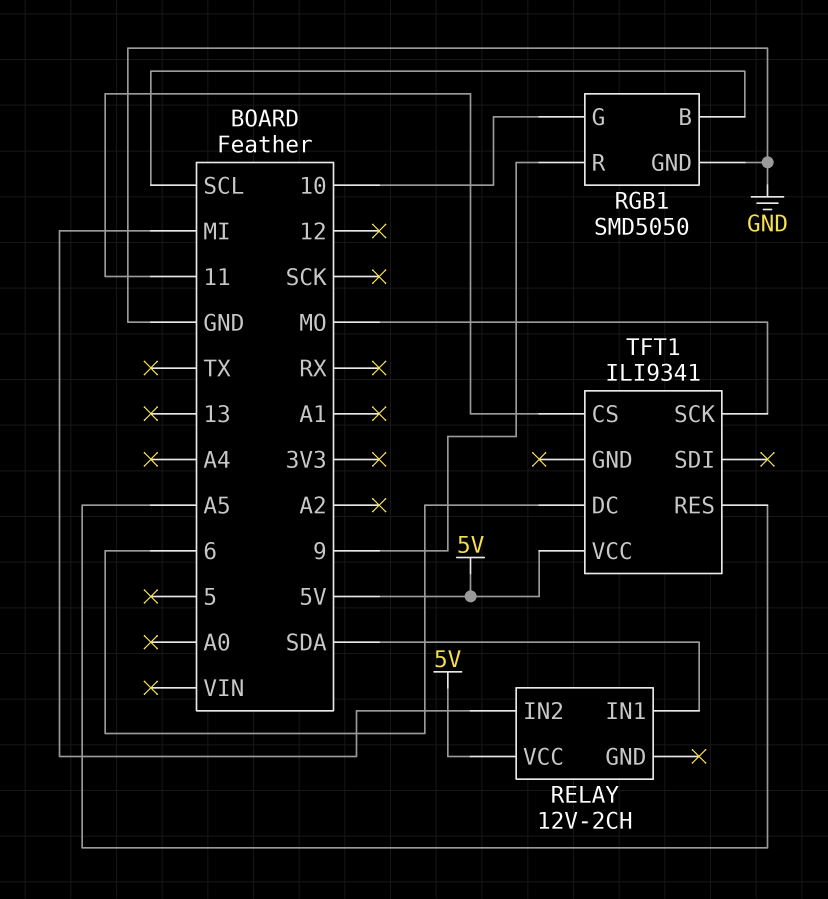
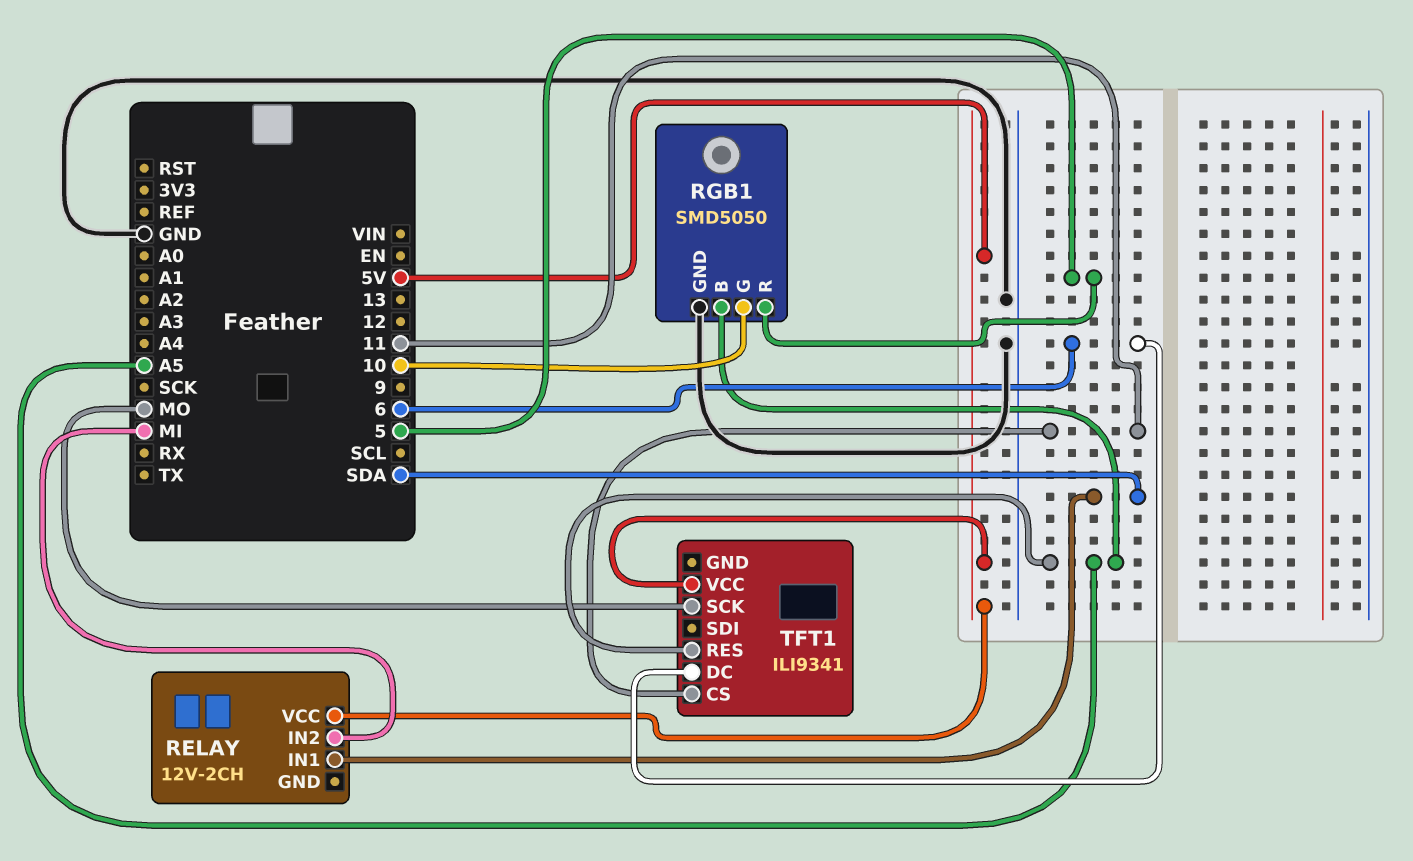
RGB1 pin B: SCL -> A5
RGB1 pin R: 9 -> 5

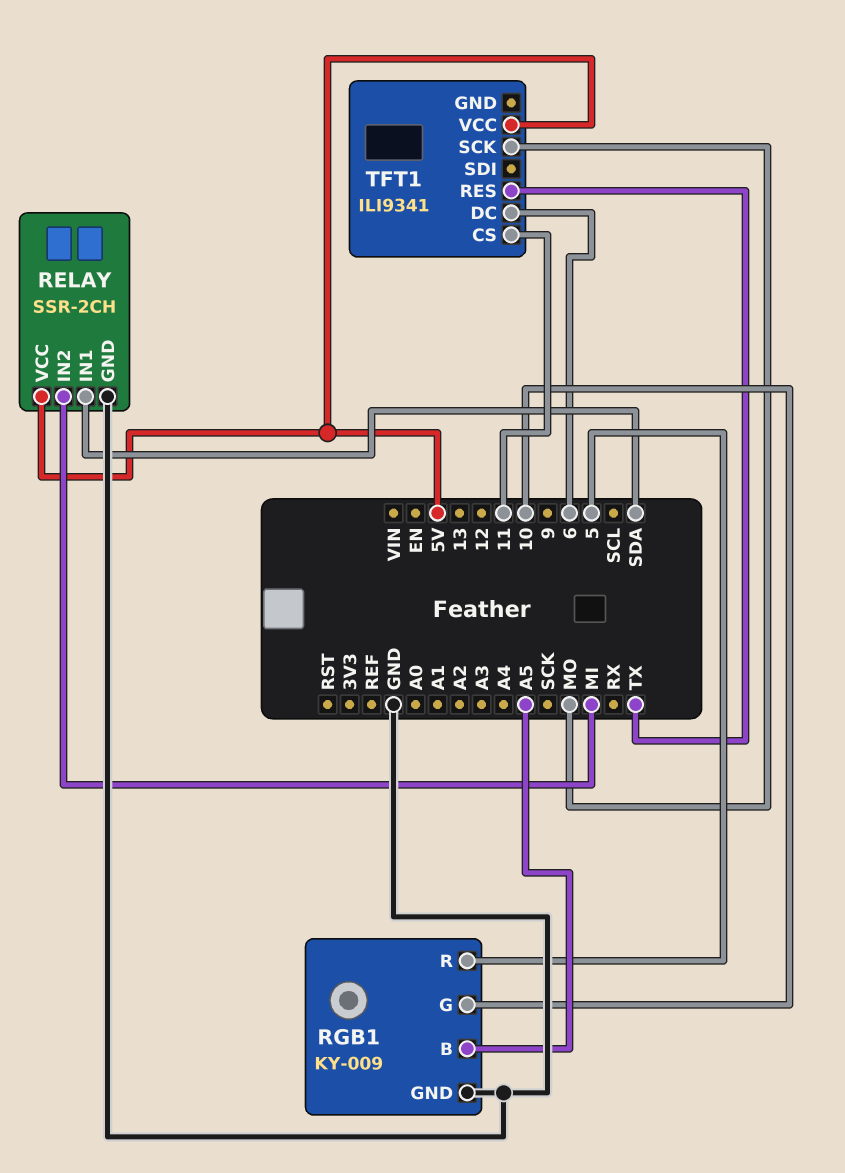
RELAY: 12V-2CH -> SSR-2CH
RELAY pin GND: none -> GND
RGB1: SMD5050 -> KY-009
TFT1 pin RES: A5 -> TX

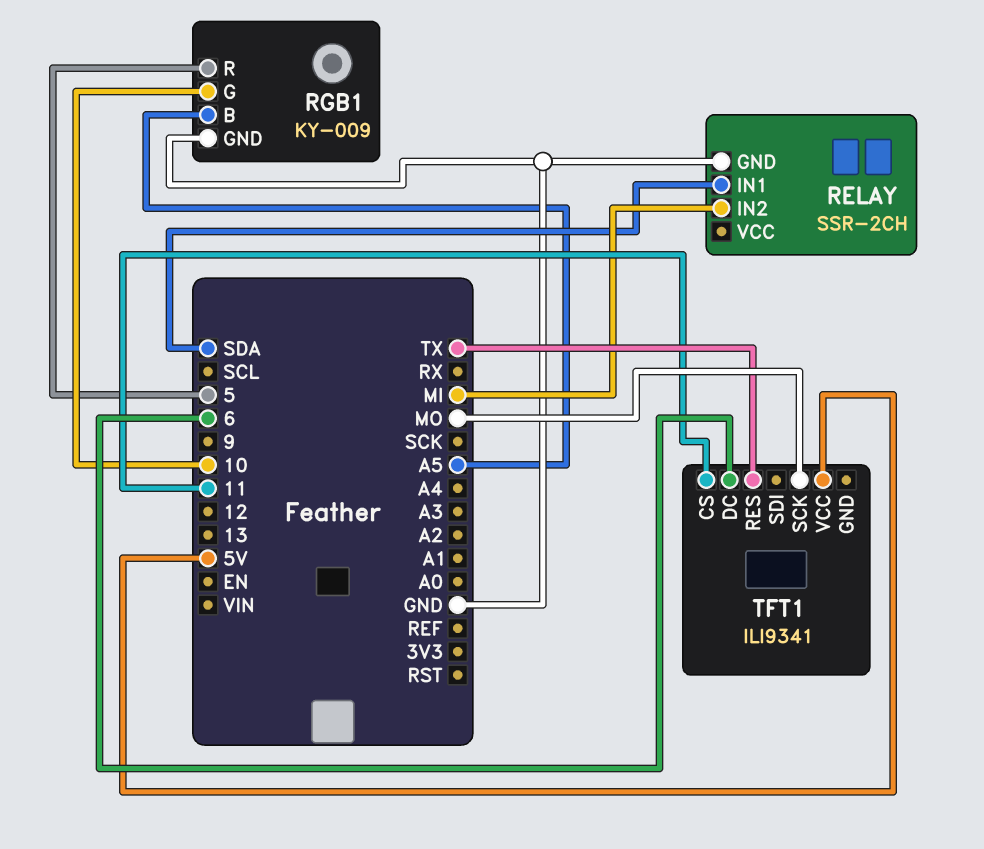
RELAY pin VCC: 5V -> none

